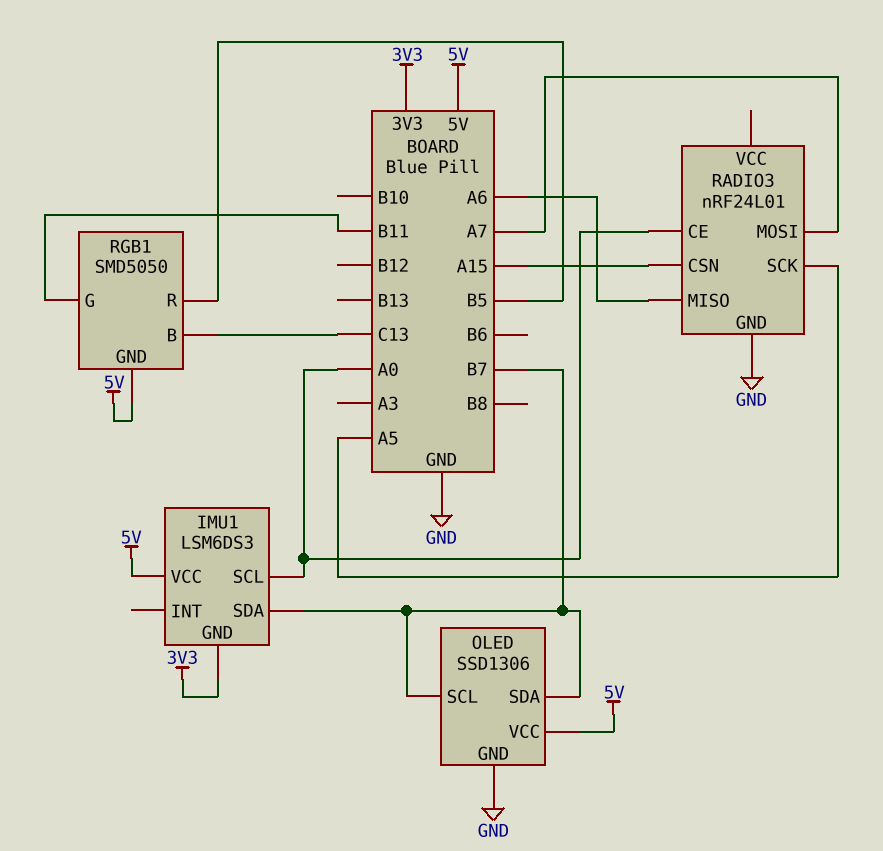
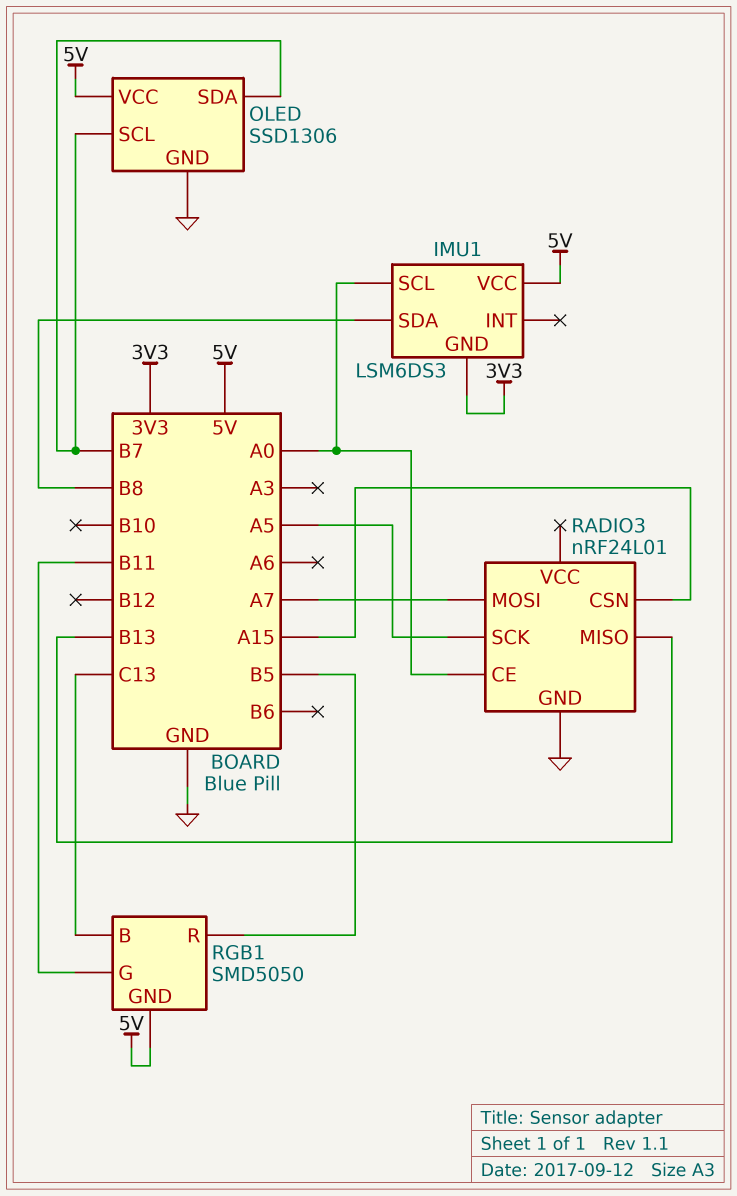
IMU1 pin SDA: B7 -> B8
RADIO3 pin MISO: A6 -> B13

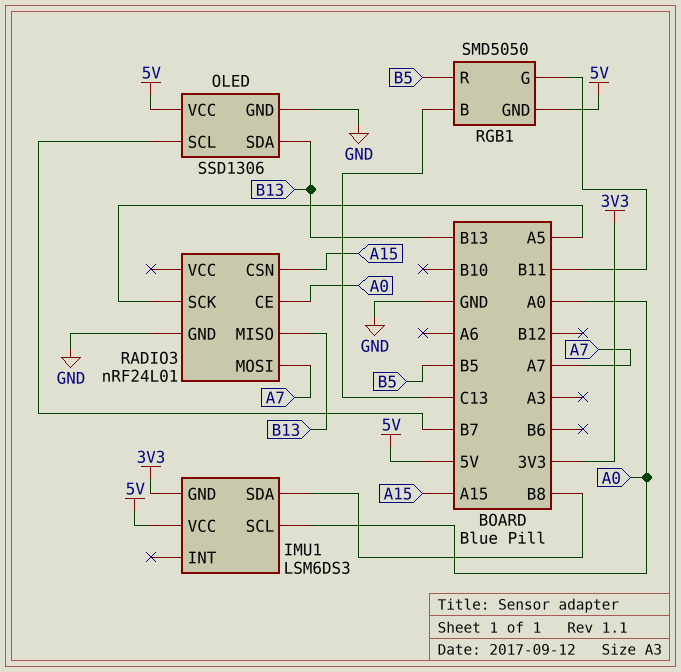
OLED pin SDA: B7 -> B13

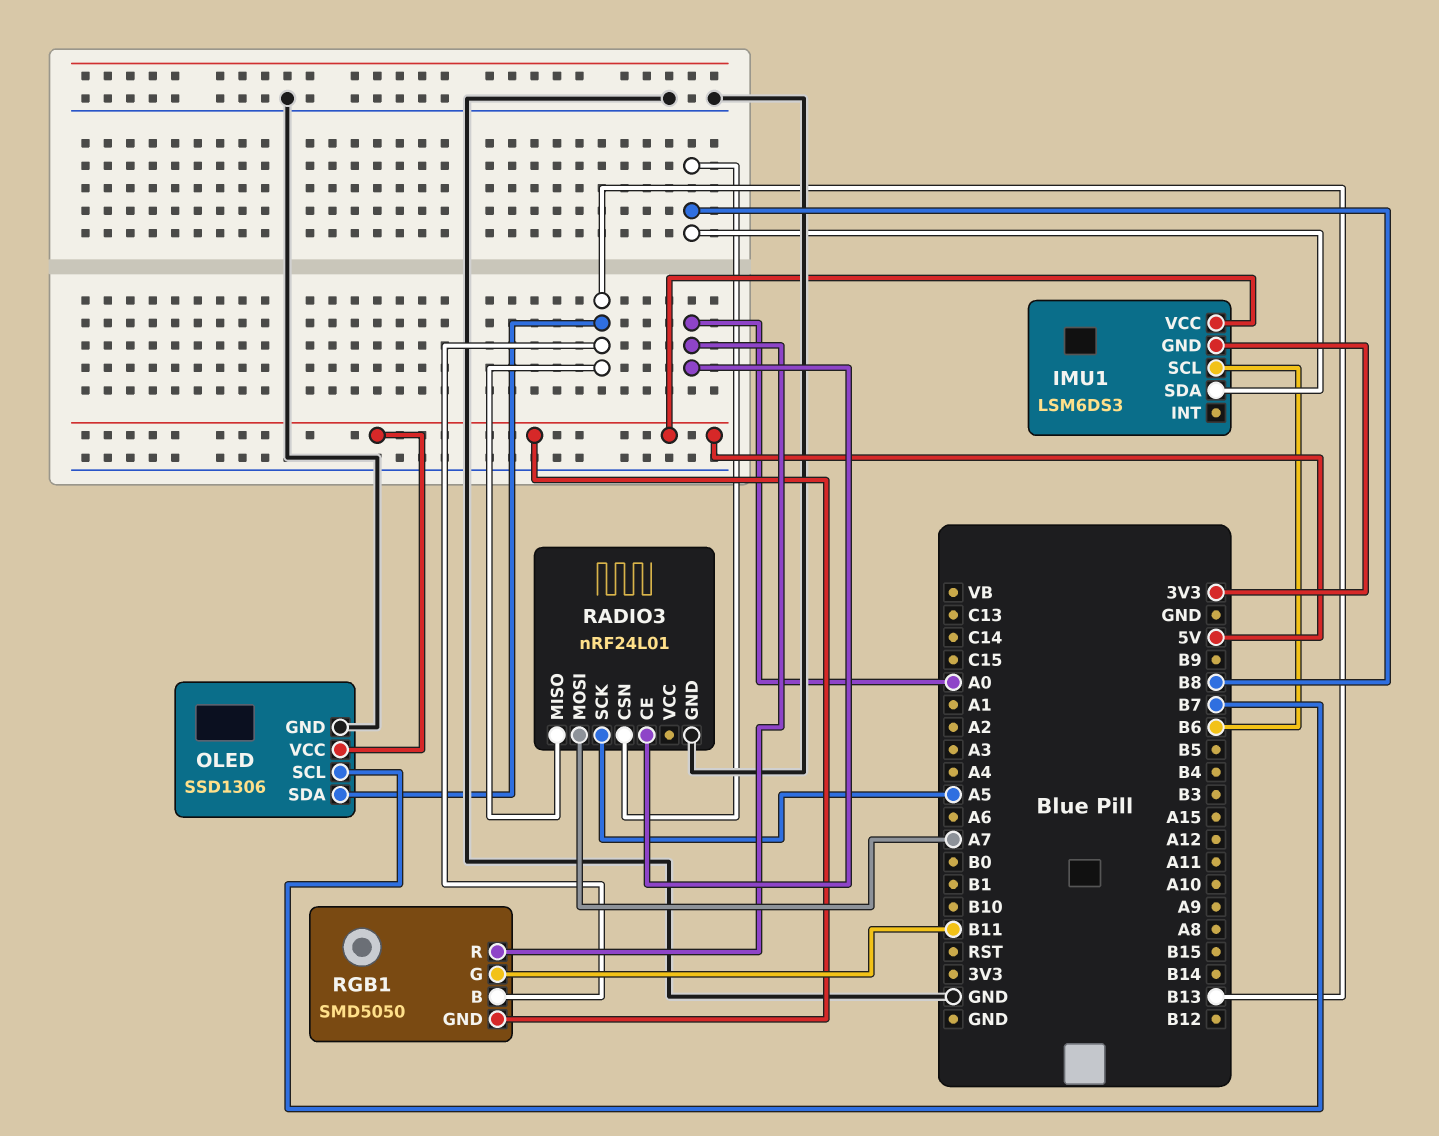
IMU1 pin SCL: A0 -> B6
RADIO3 pin CSN: A15 -> B8
RGB1 pin B: C13 -> B13
RGB1 pin R: B5 -> A0

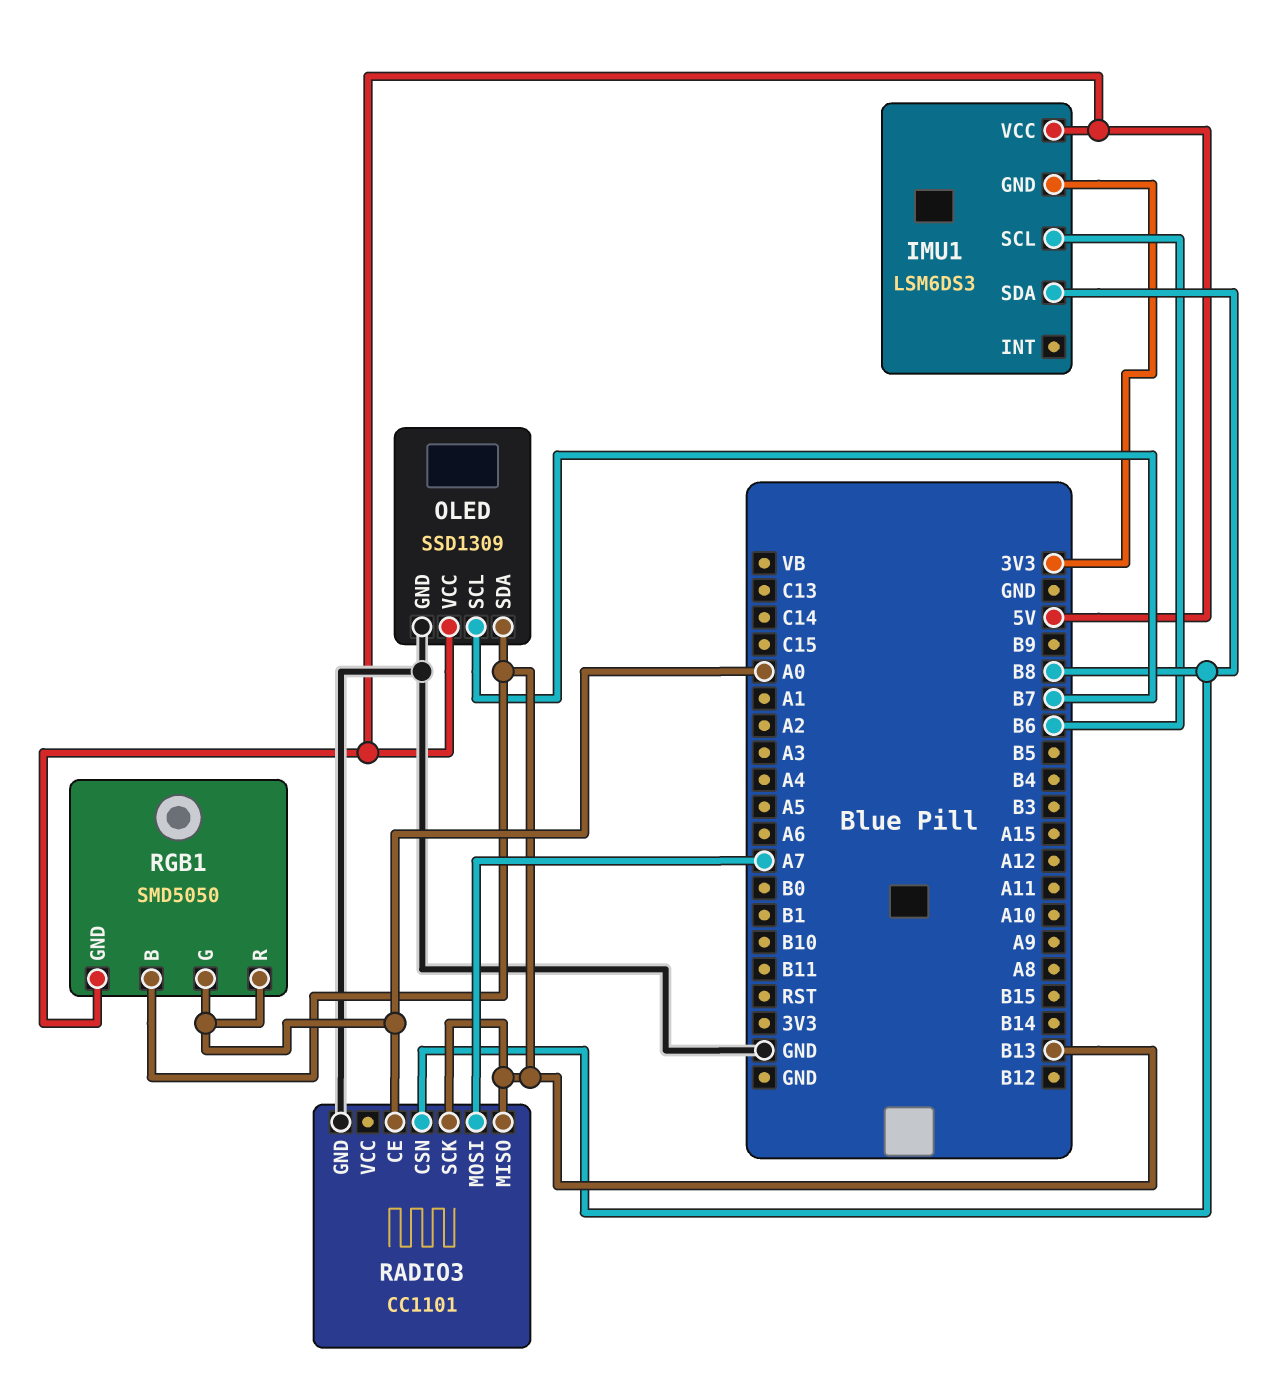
OLED: SSD1306 -> SSD1309
RADIO3: nRF24L01 -> CC1101
RADIO3 pin SCK: A5 -> B13
RGB1 pin G: B11 -> A0

